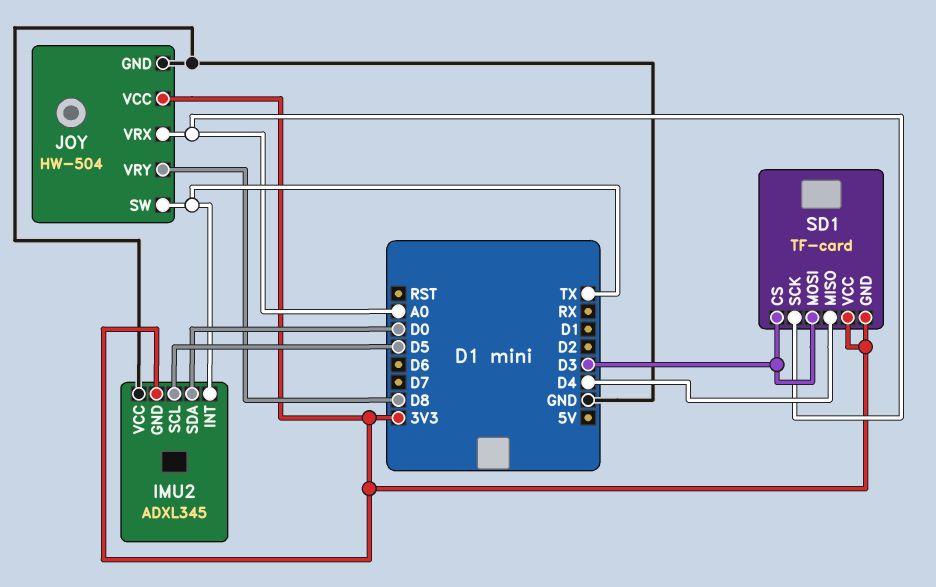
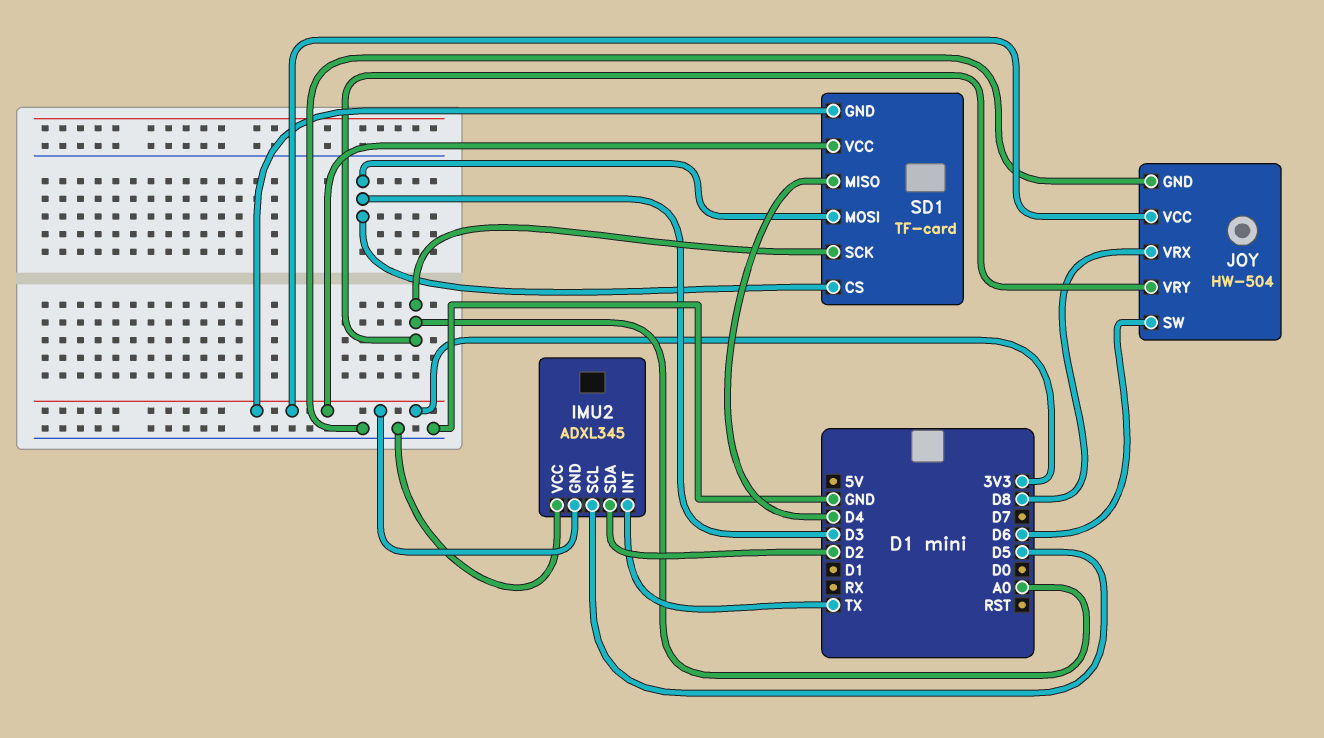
IMU2 pin SDA: D0 -> D2
JOY pin SW: TX -> D6
JOY pin VRX: A0 -> D8
JOY pin VRY: D8 -> A0

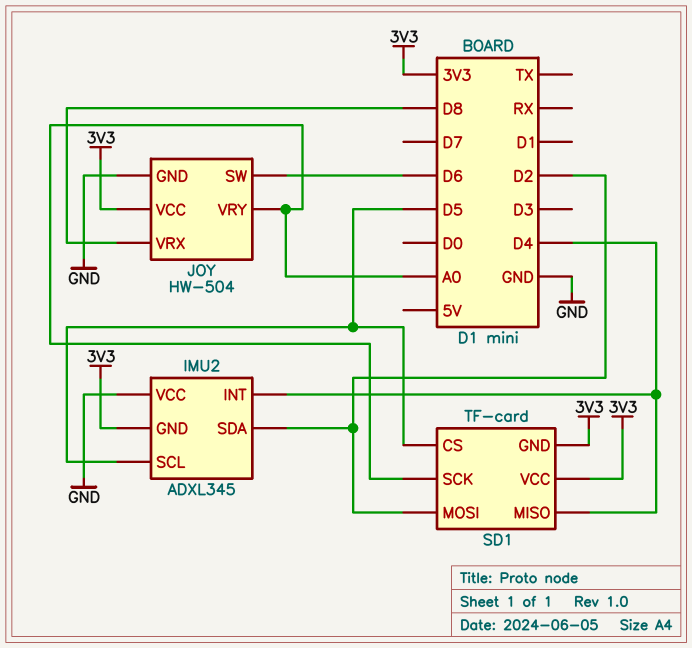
IMU2 pin INT: TX -> D4
SD1 pin CS: D3 -> D5
SD1 pin MOSI: D3 -> D2

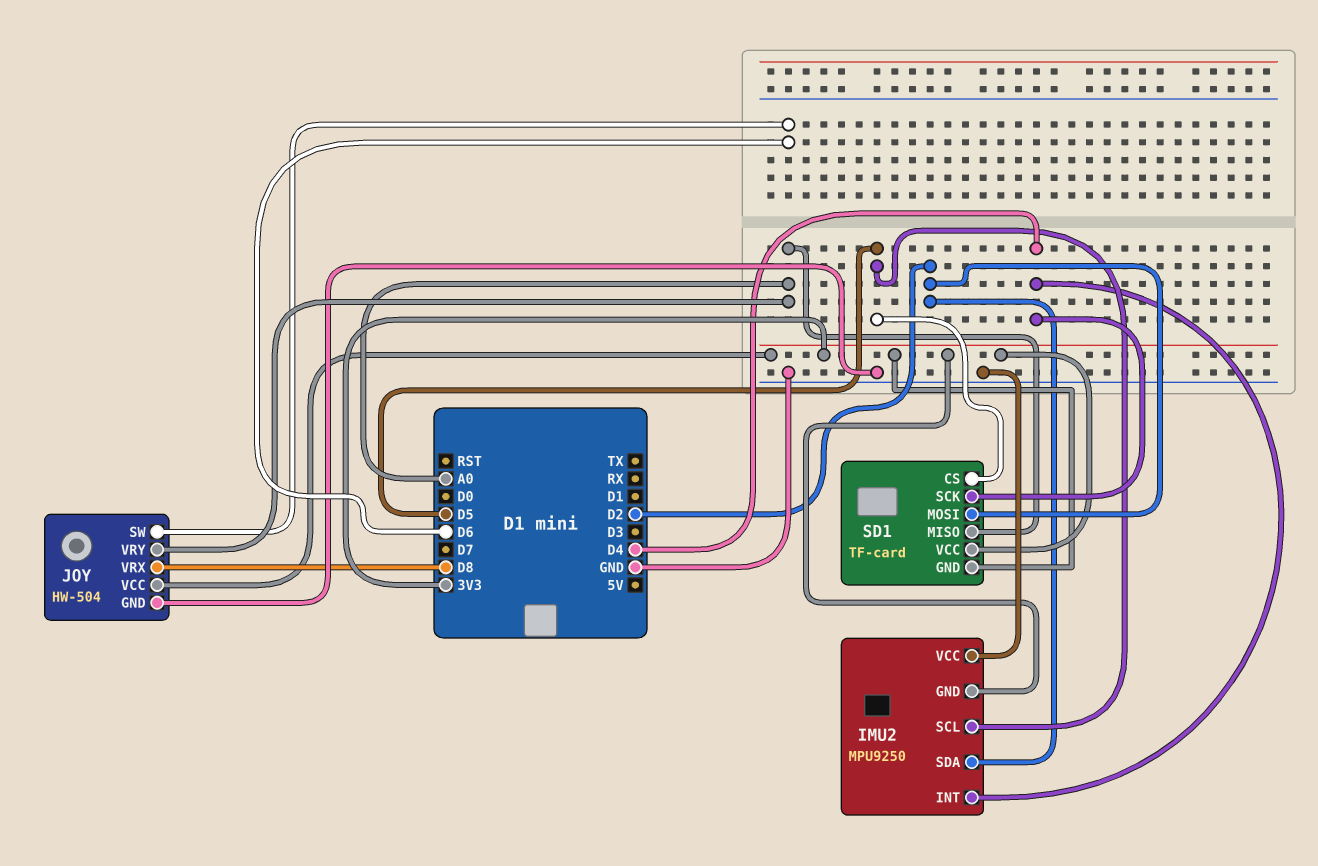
IMU2: ADXL345 -> MPU9250
SD1 pin MISO: D4 -> A0
SD1 pin SCK: A0 -> D4

